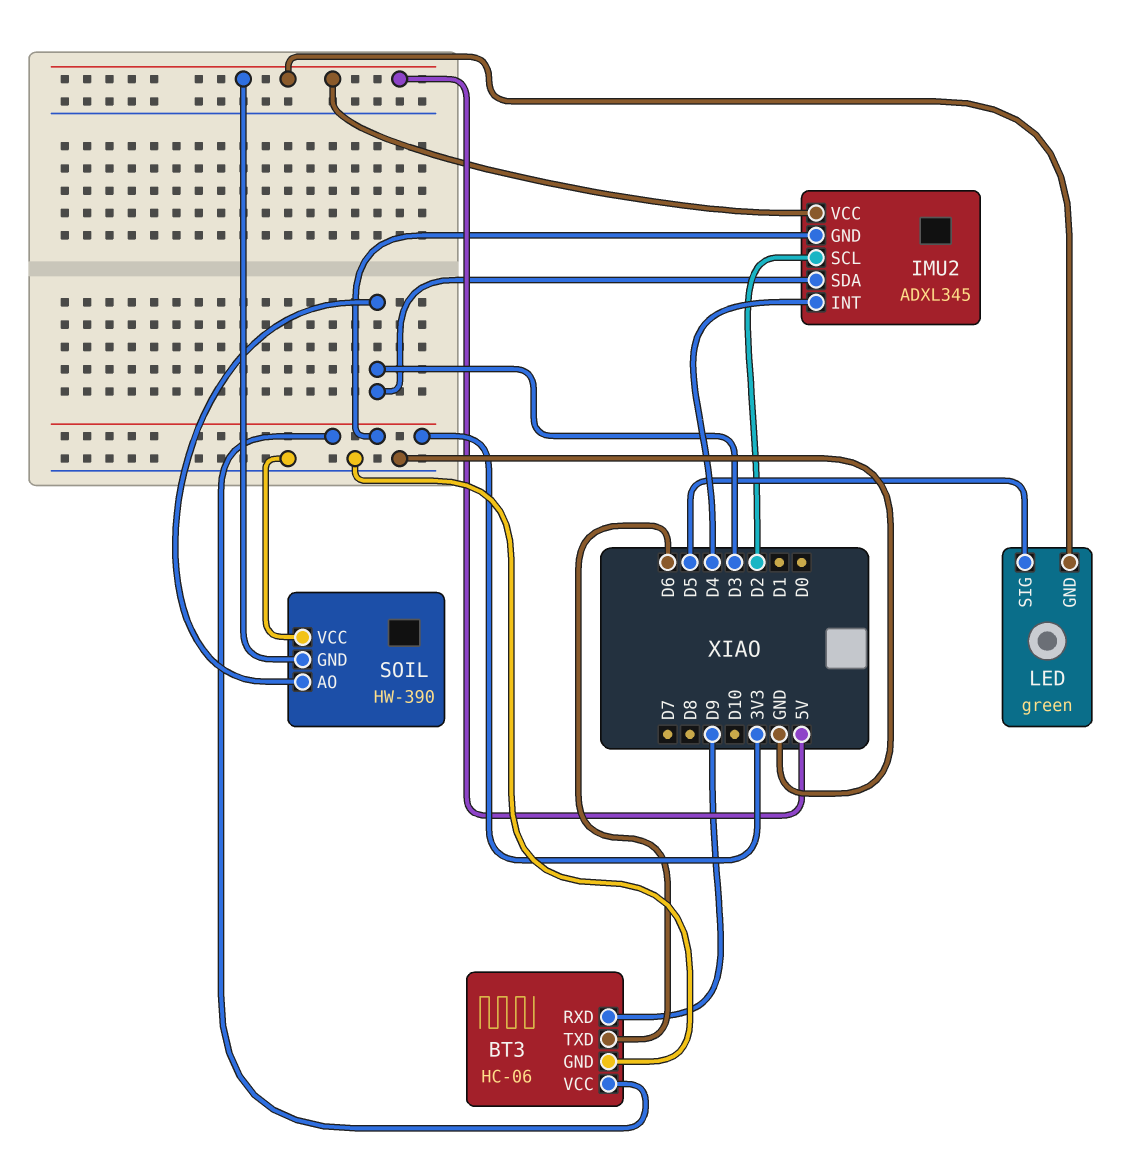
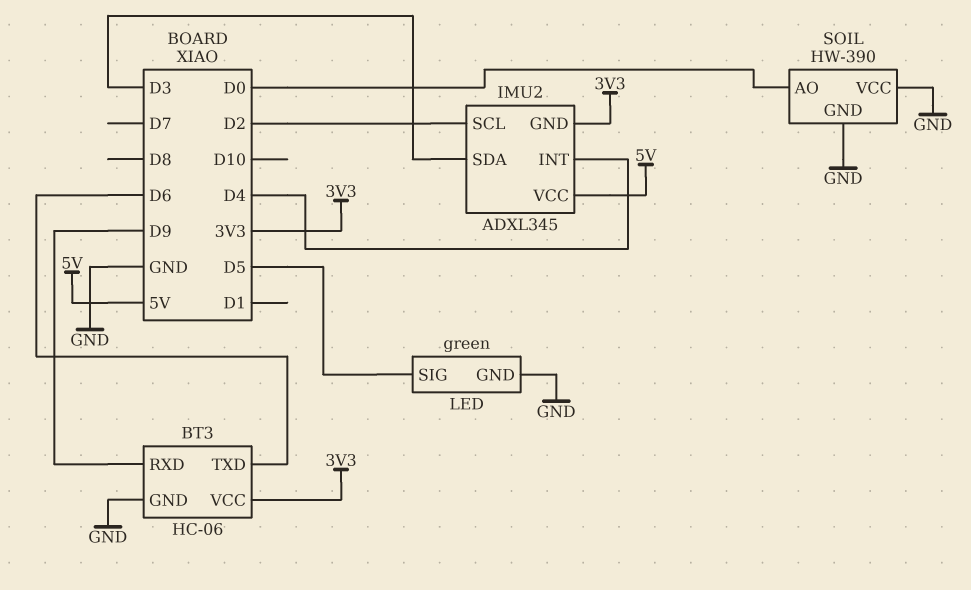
LED pin GND: 5V -> GND
SOIL pin AO: D3 -> D0
SOIL pin GND: 5V -> GND

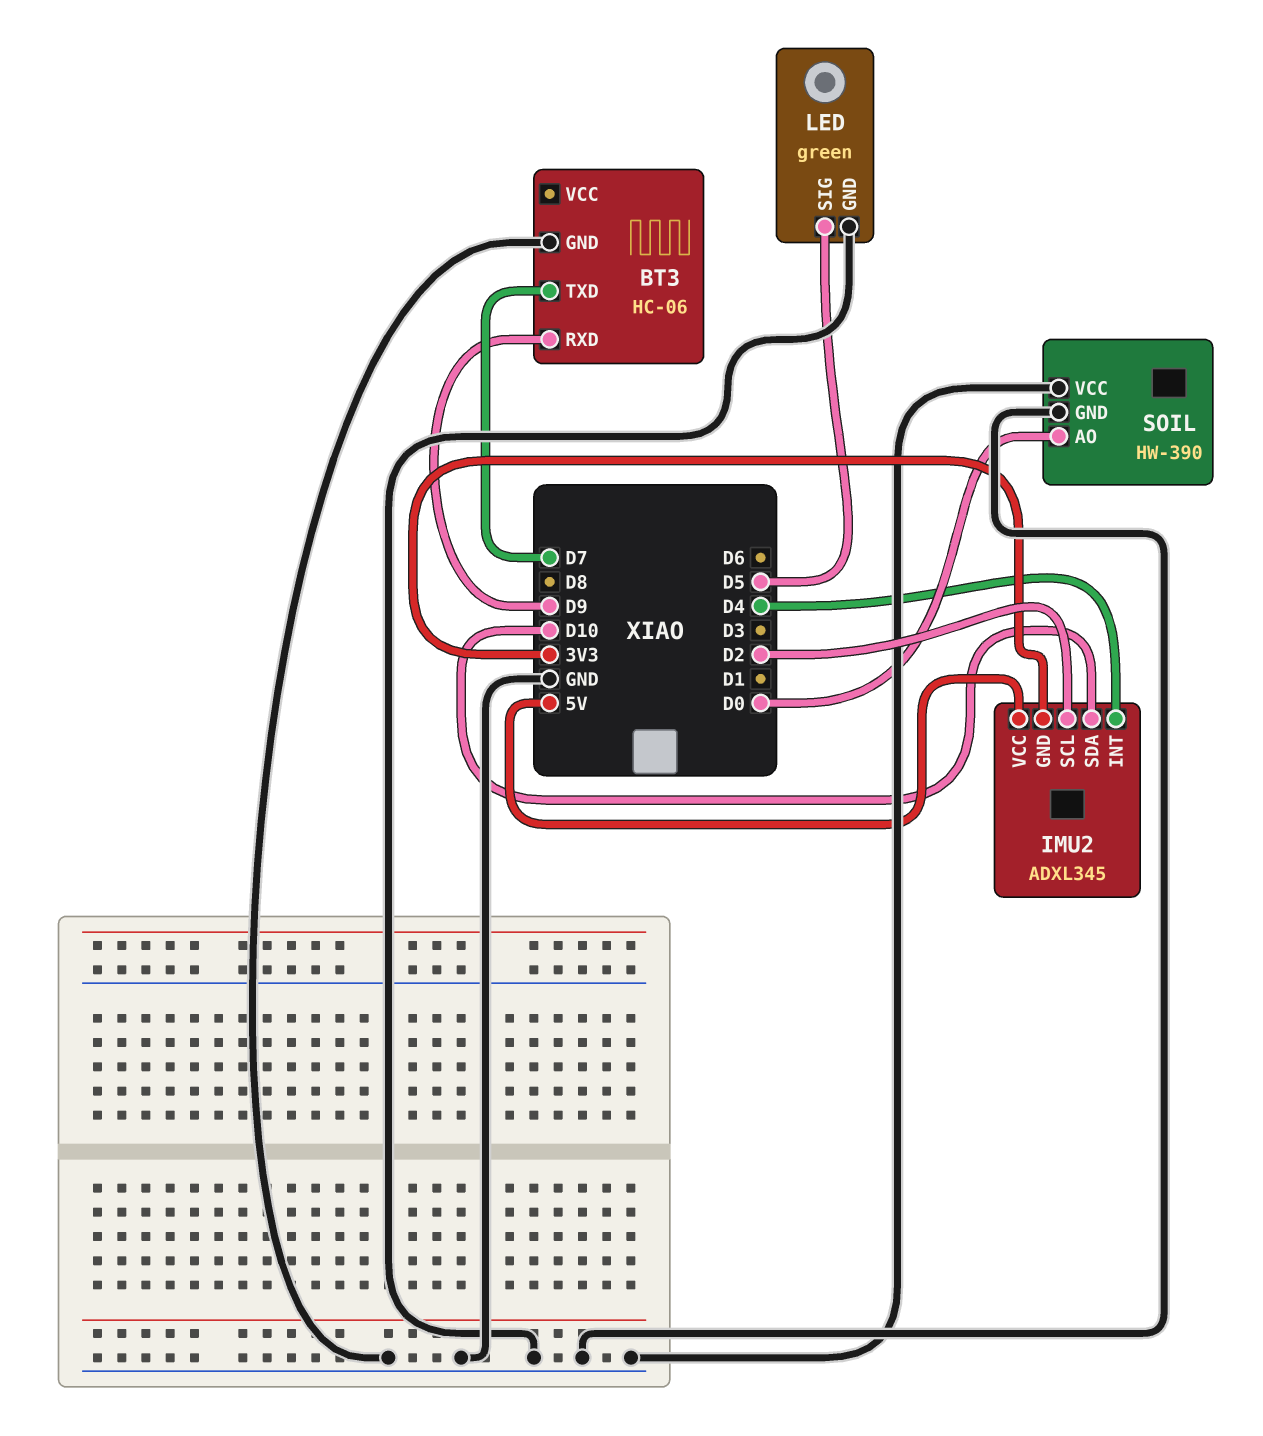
BT3 pin TXD: D6 -> D7
BT3 pin VCC: 3V3 -> none
IMU2 pin SDA: D3 -> D10

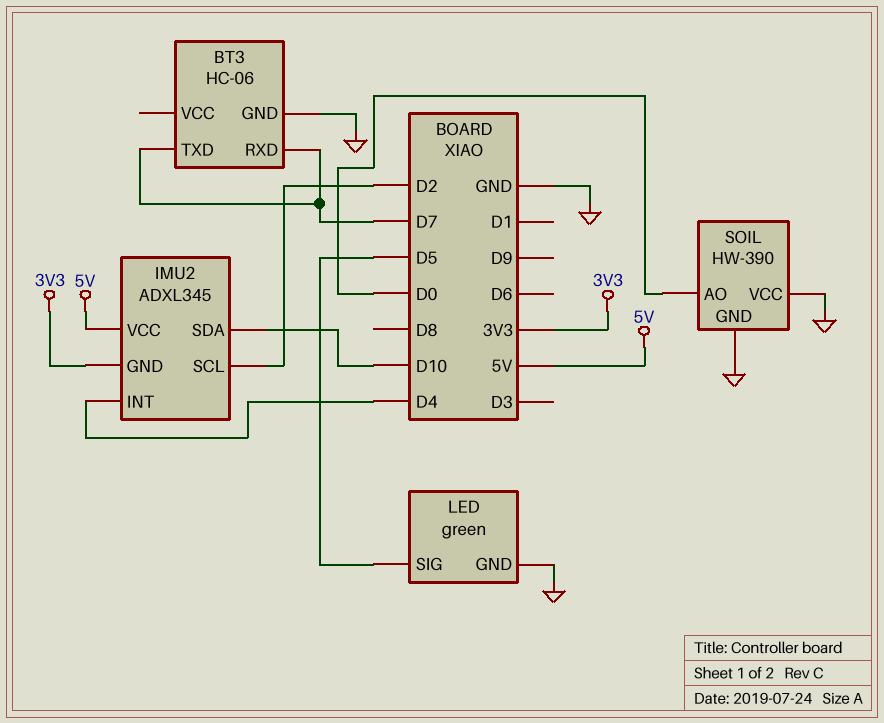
BT3 pin RXD: D9 -> D7

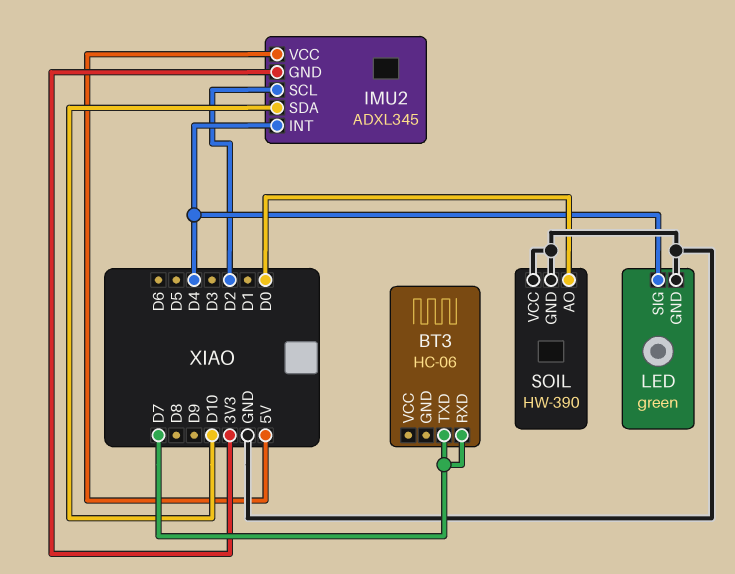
BT3 pin GND: GND -> none
LED pin SIG: D5 -> D4

